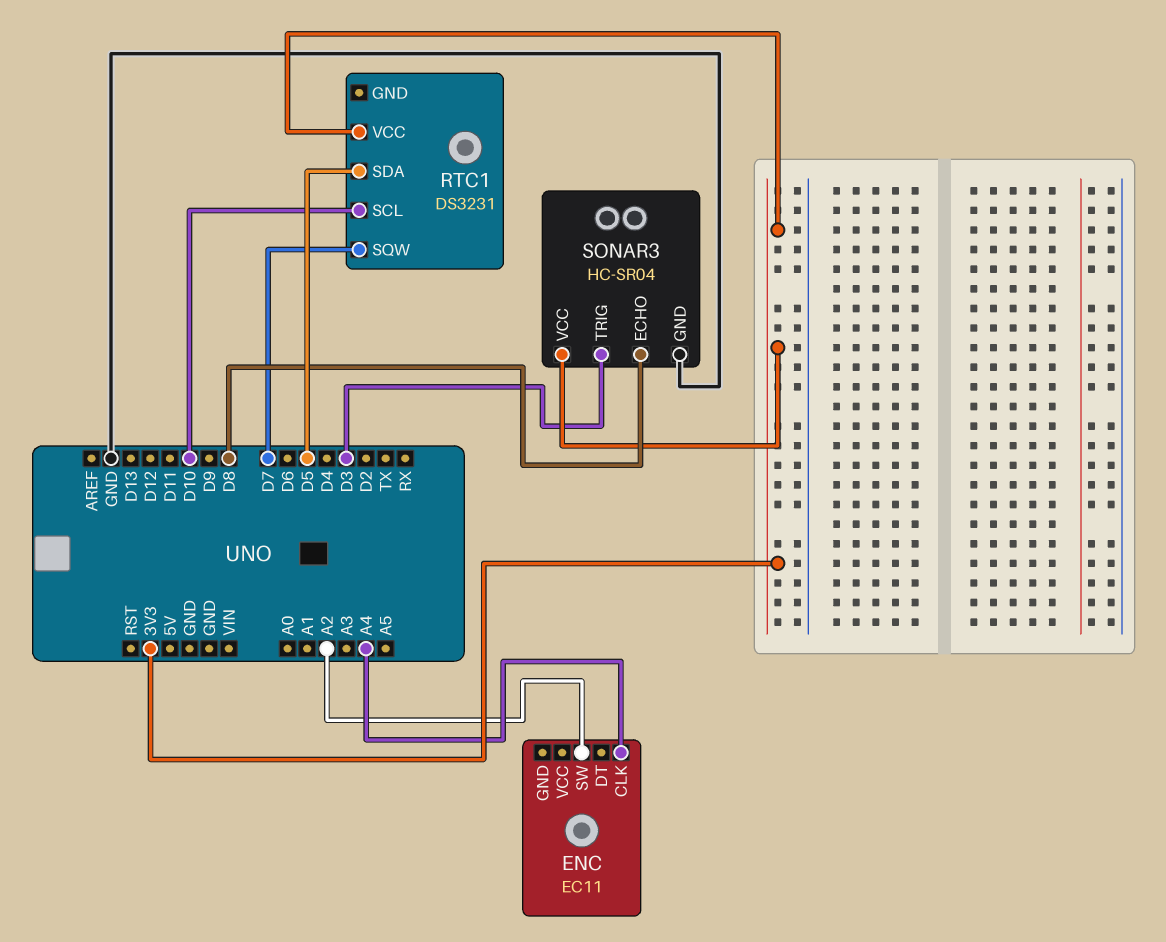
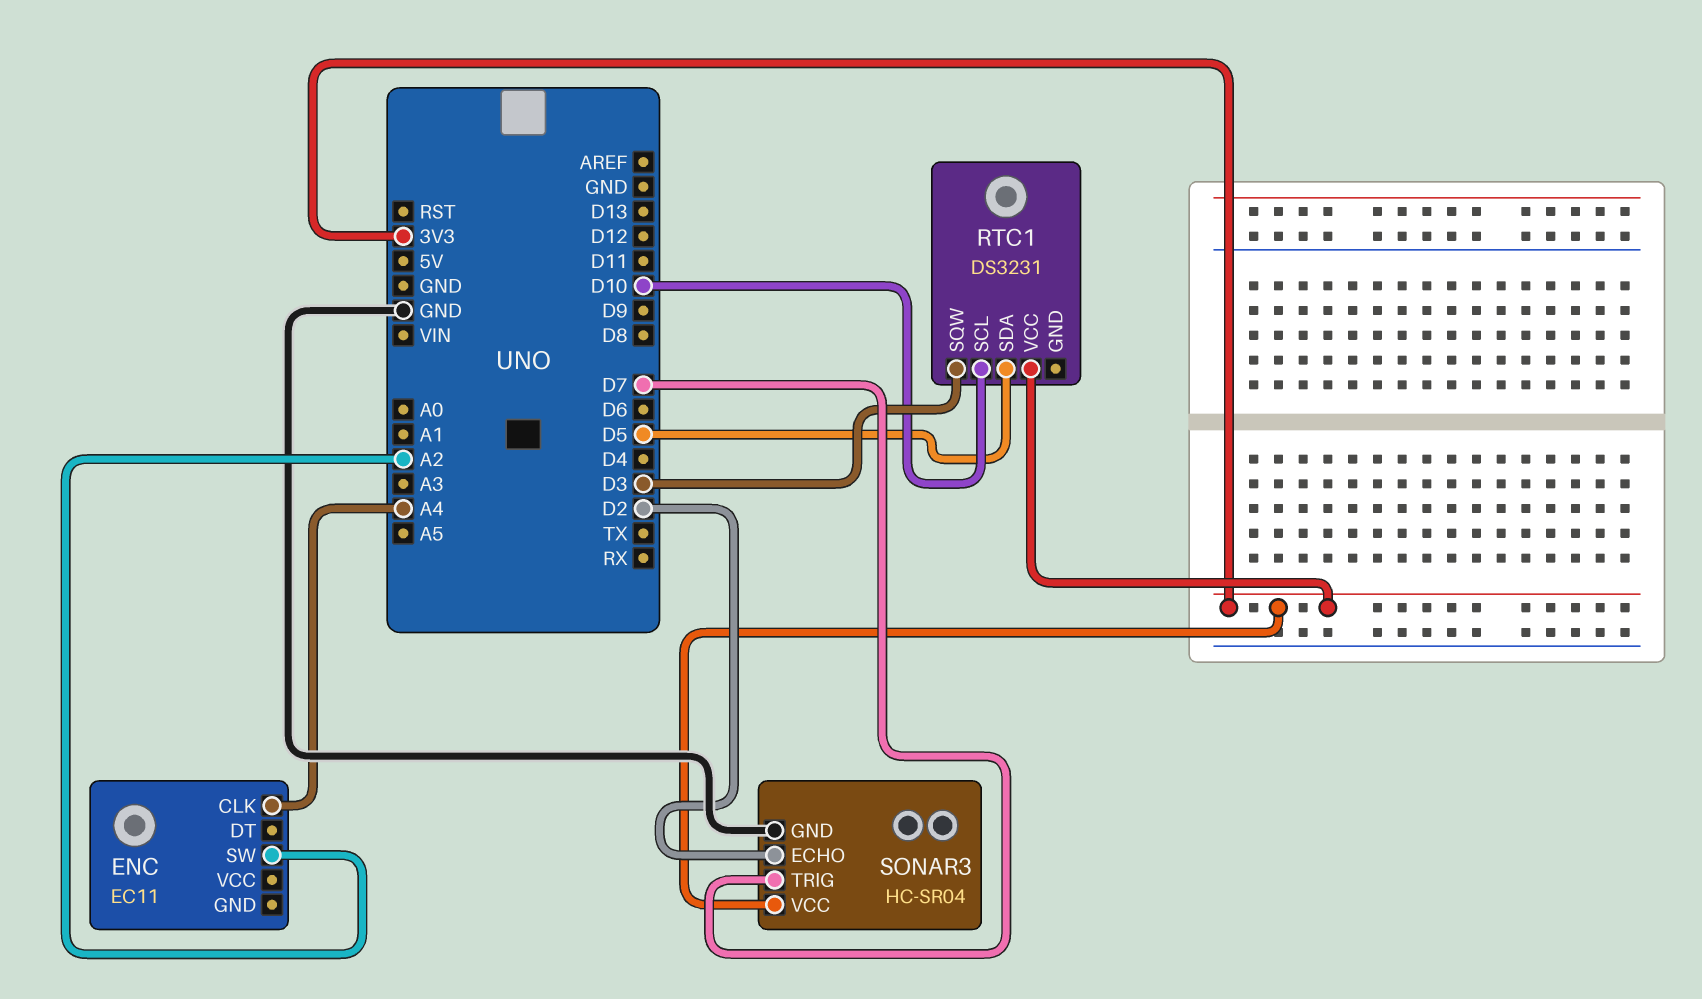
RTC1 pin SQW: D7 -> D3
SONAR3 pin ECHO: D8 -> D2
SONAR3 pin TRIG: D3 -> D7

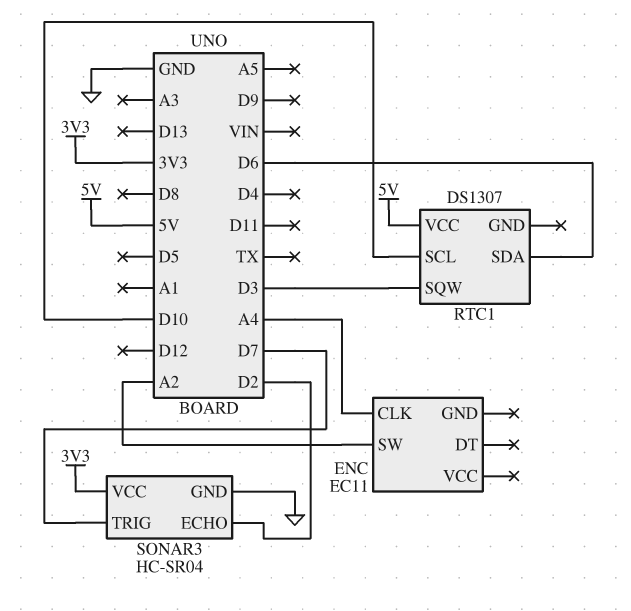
RTC1: DS3231 -> DS1307
RTC1 pin SDA: D5 -> D6
RTC1 pin VCC: 3V3 -> 5V

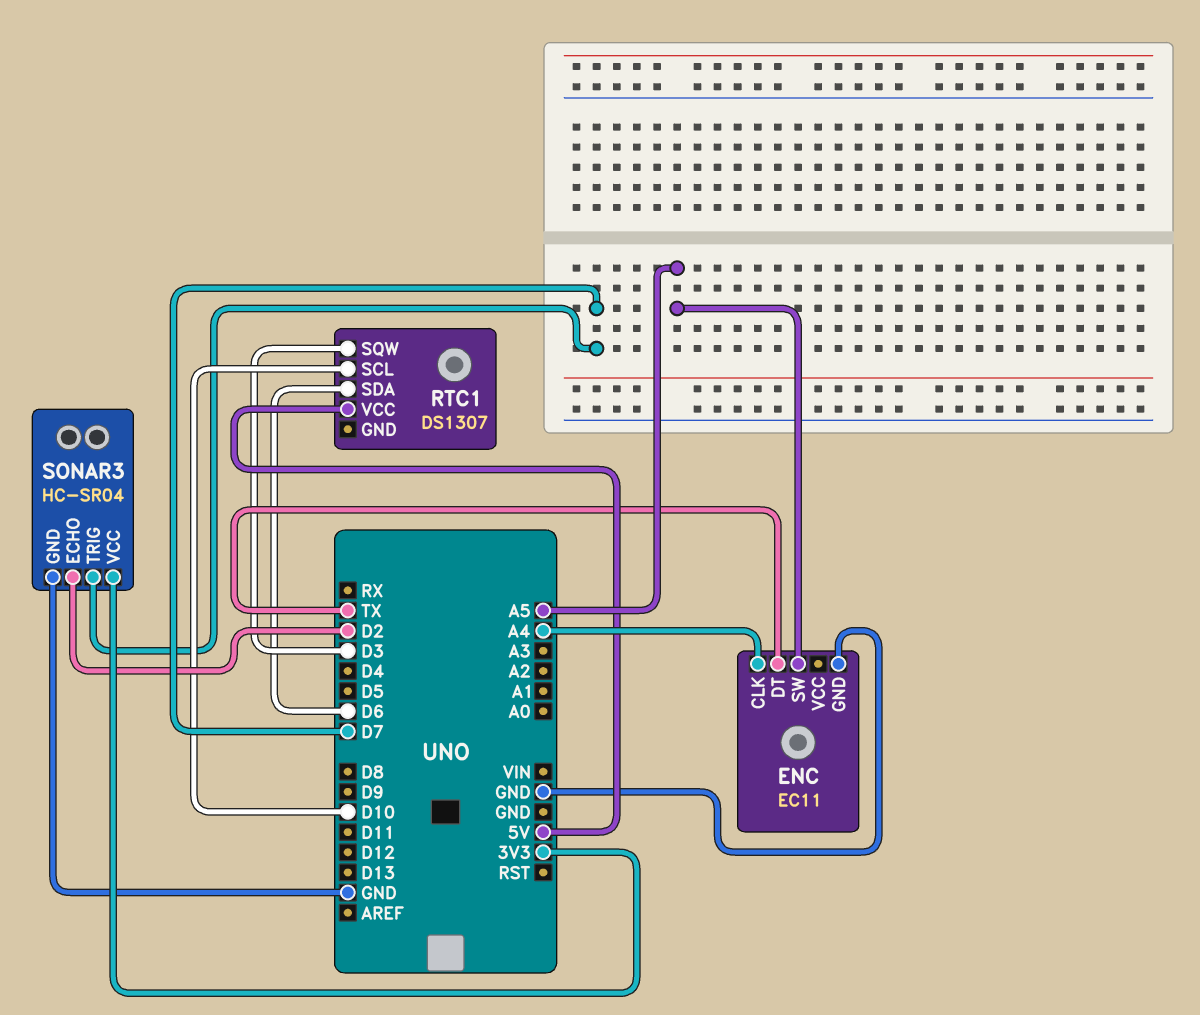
ENC pin DT: none -> TX
ENC pin GND: none -> GND
ENC pin SW: A2 -> A5

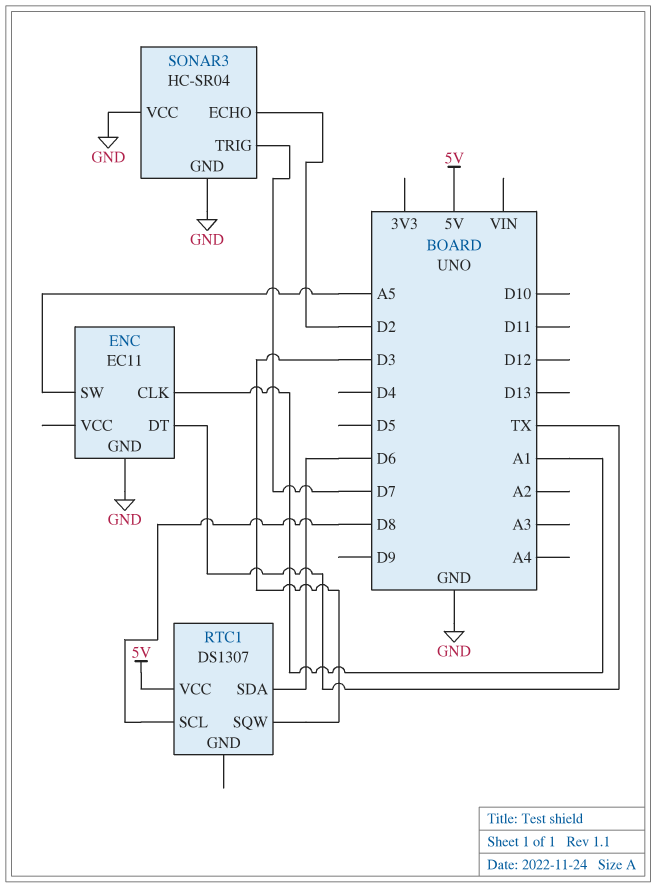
ENC pin CLK: A4 -> A1
RTC1 pin SCL: D10 -> D8
SONAR3 pin VCC: 3V3 -> GND

